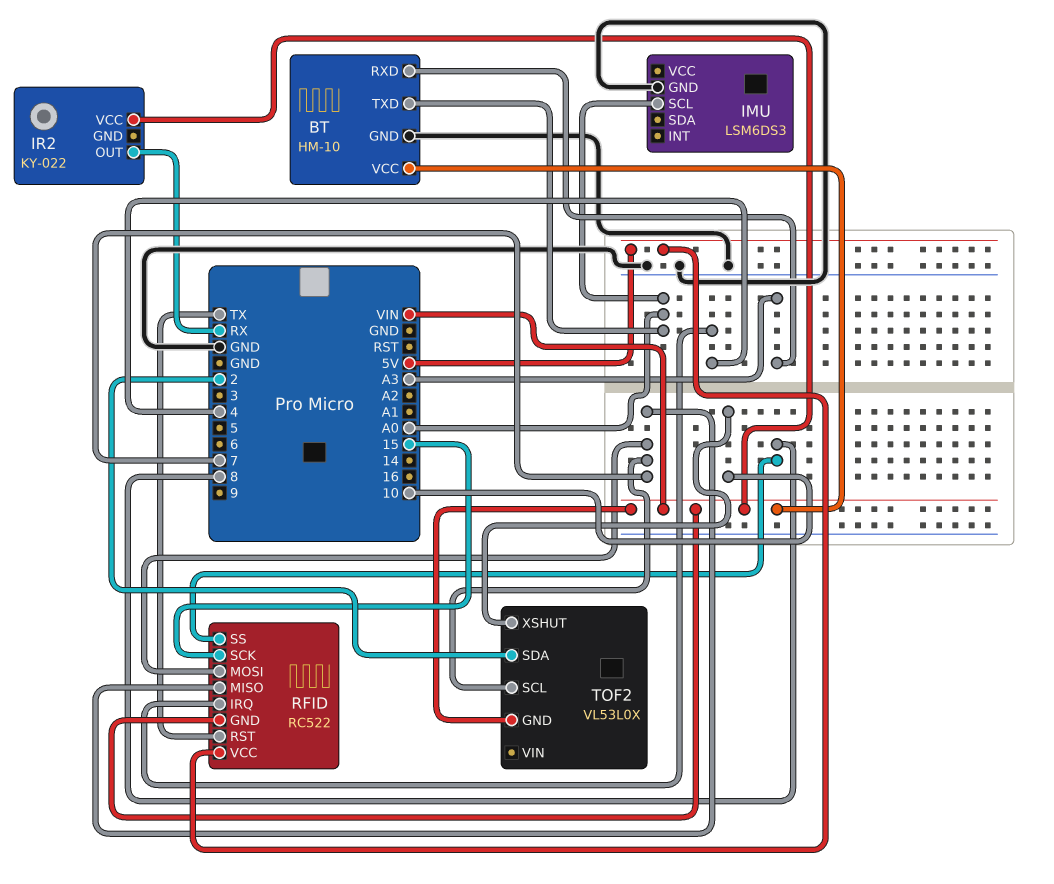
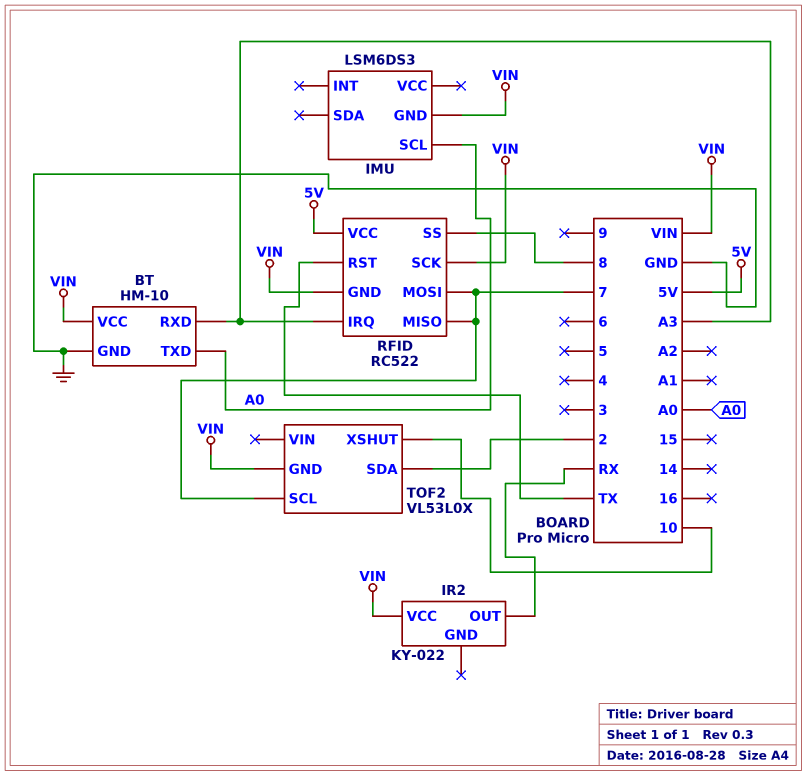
IMU pin GND: GND -> VIN
RFID pin IRQ: 4 -> A3
RFID pin SCK: 15 -> VIN

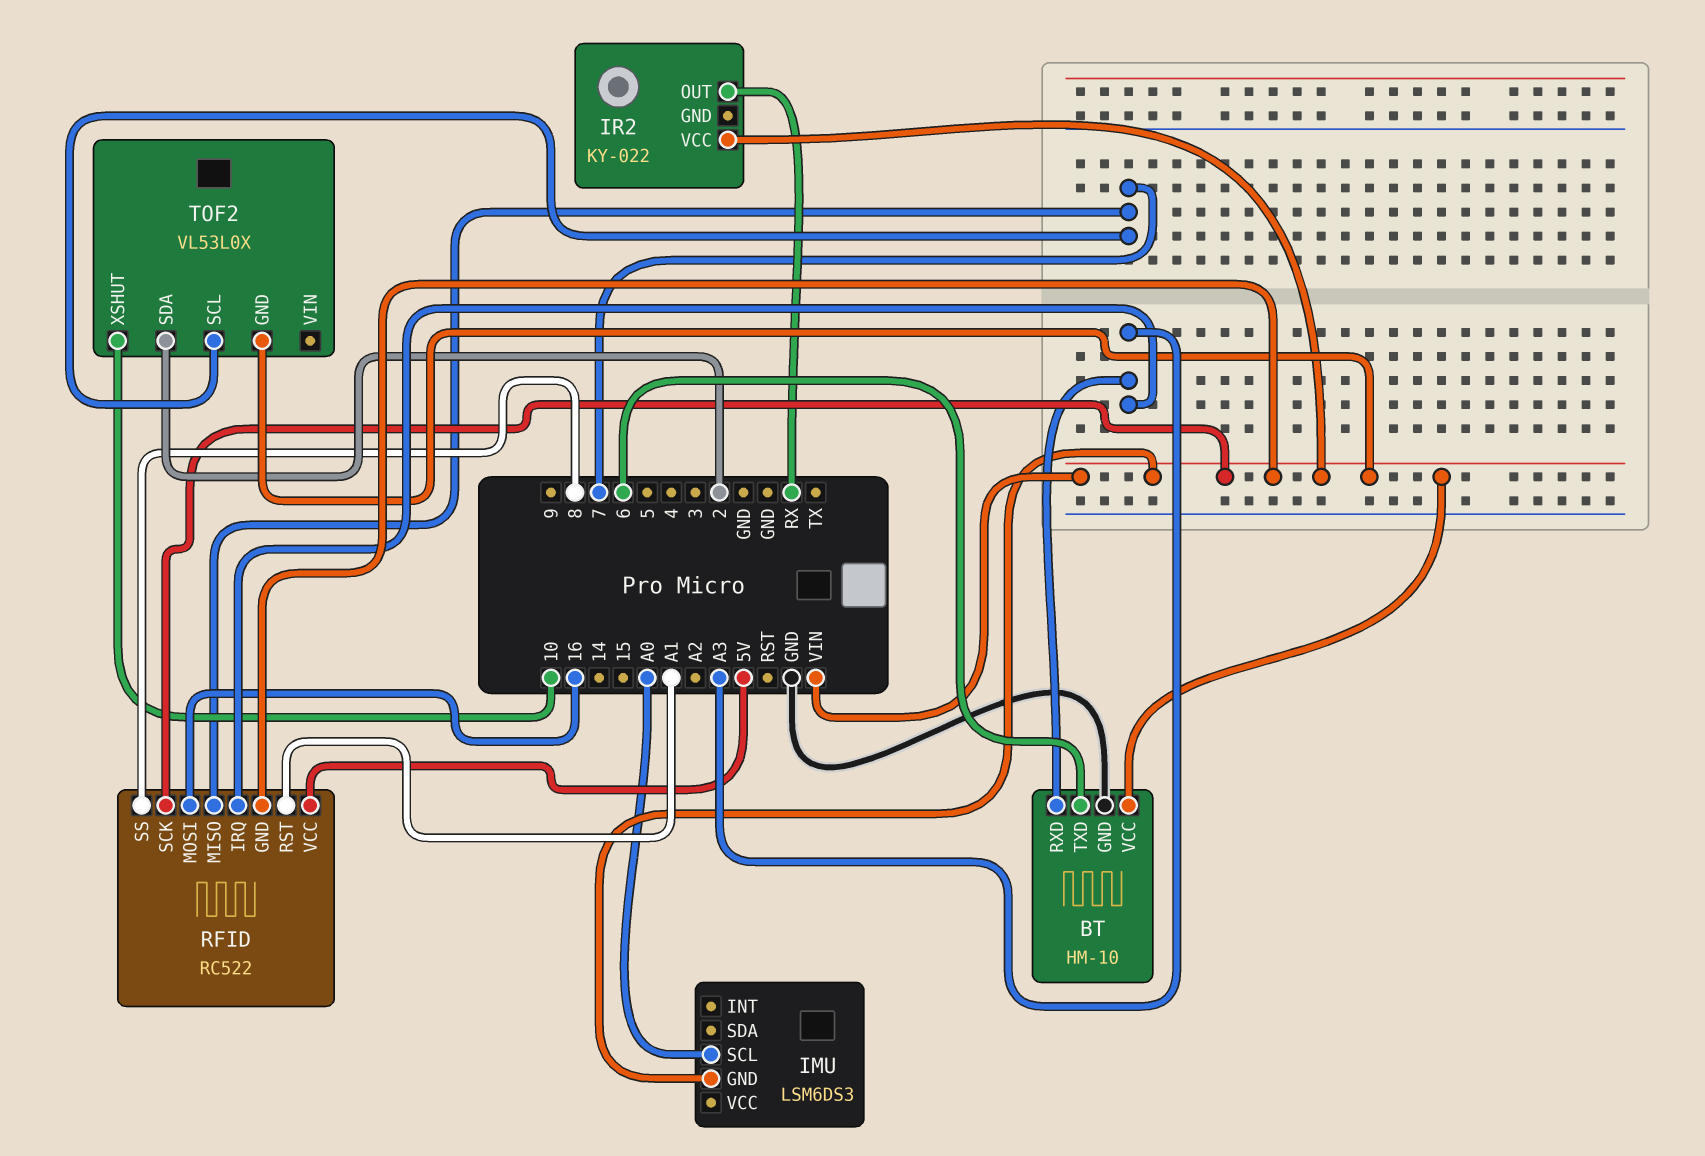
BT pin TXD: A0 -> 6
RFID pin MOSI: 7 -> 16
RFID pin RST: TX -> A1

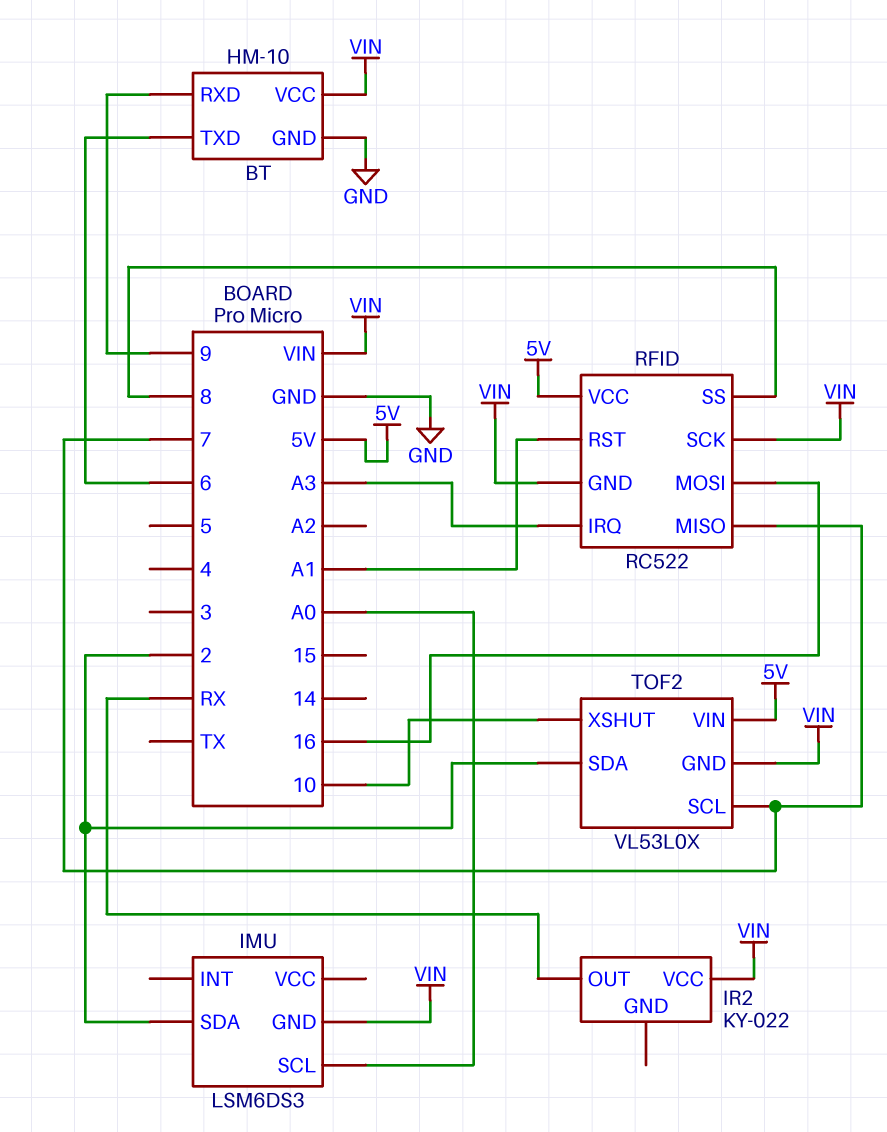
BT pin RXD: A3 -> 9
IMU pin SDA: none -> 2
TOF2 pin VIN: none -> 5V

